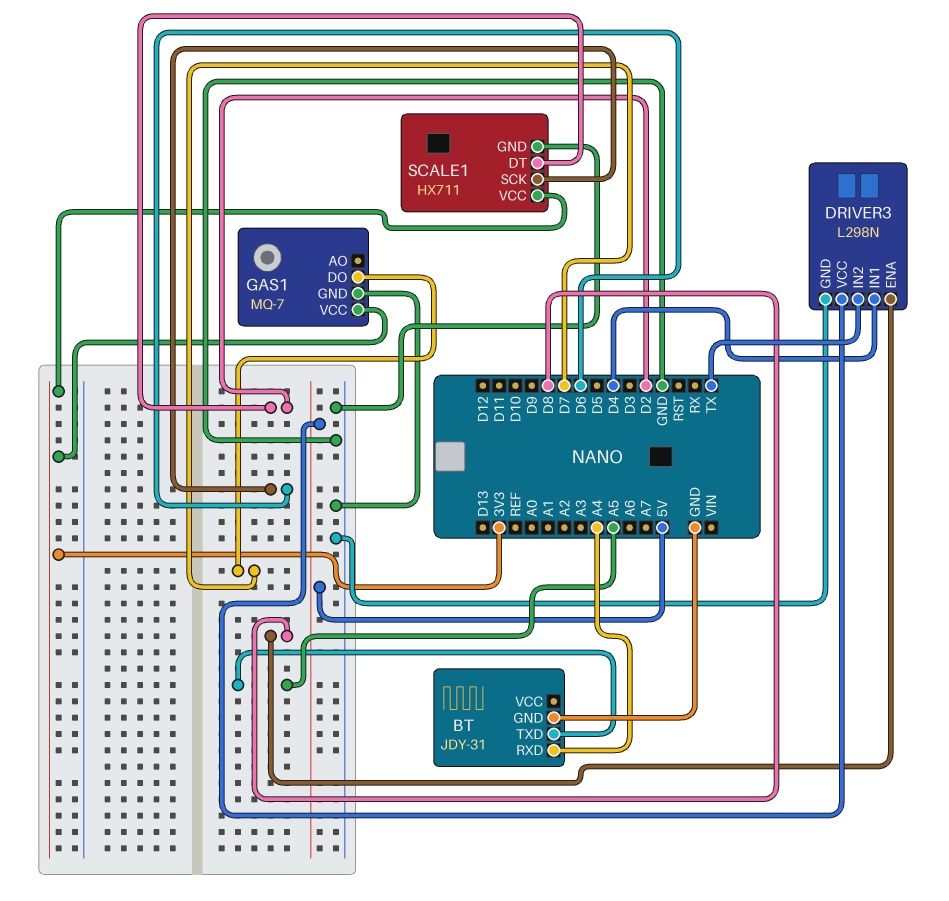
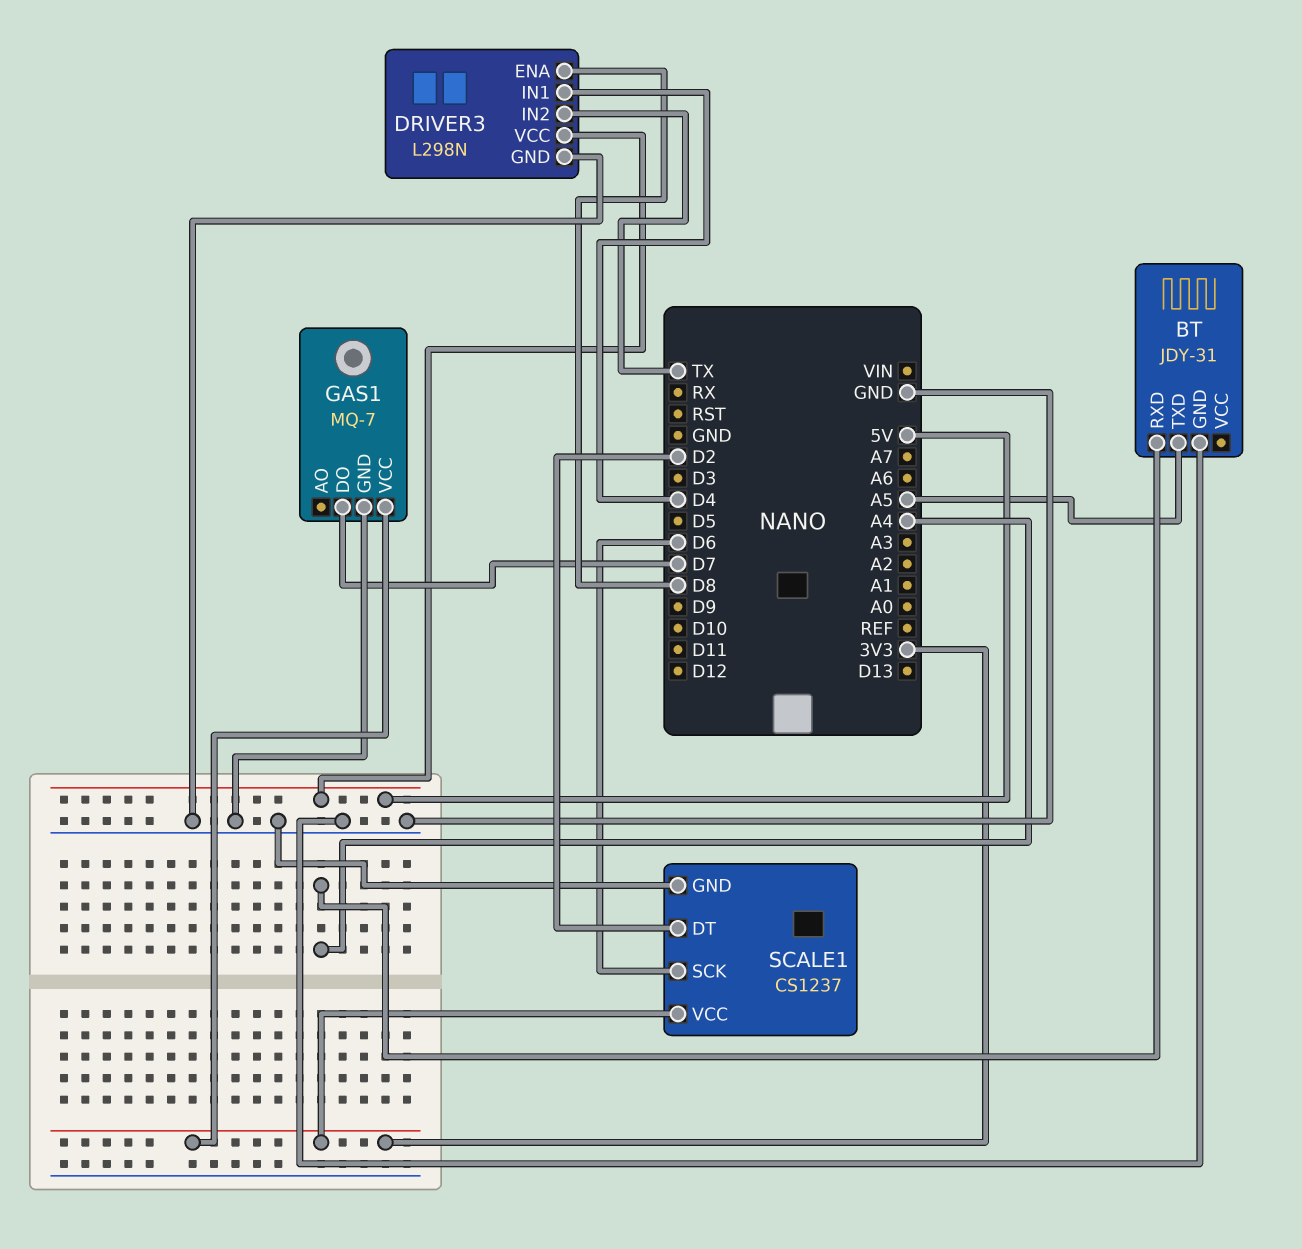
SCALE1: HX711 -> CS1237

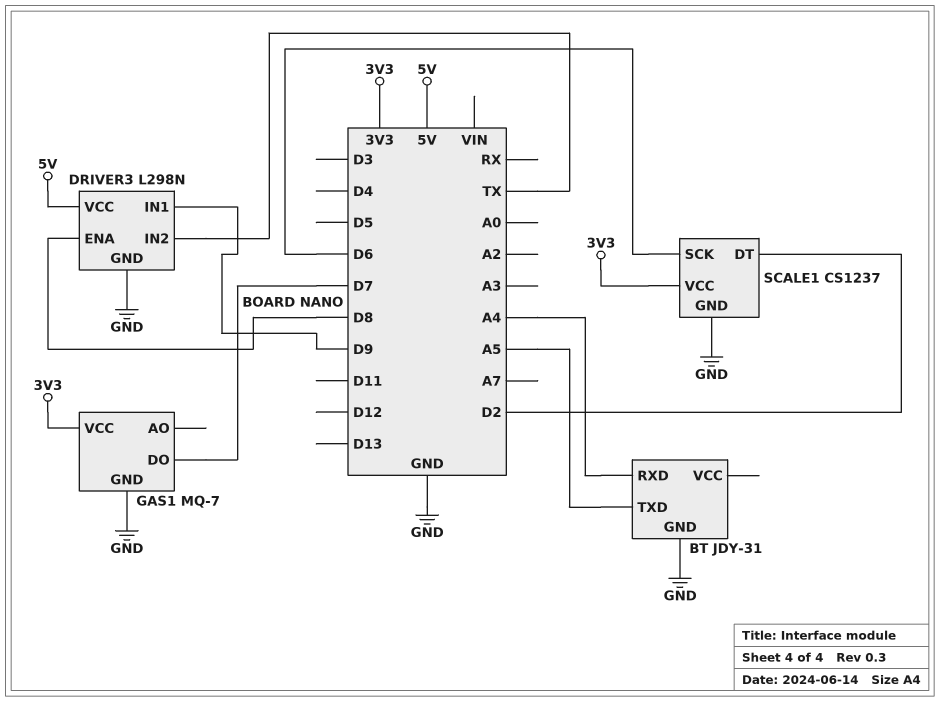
DRIVER3 pin IN1: D4 -> D9

